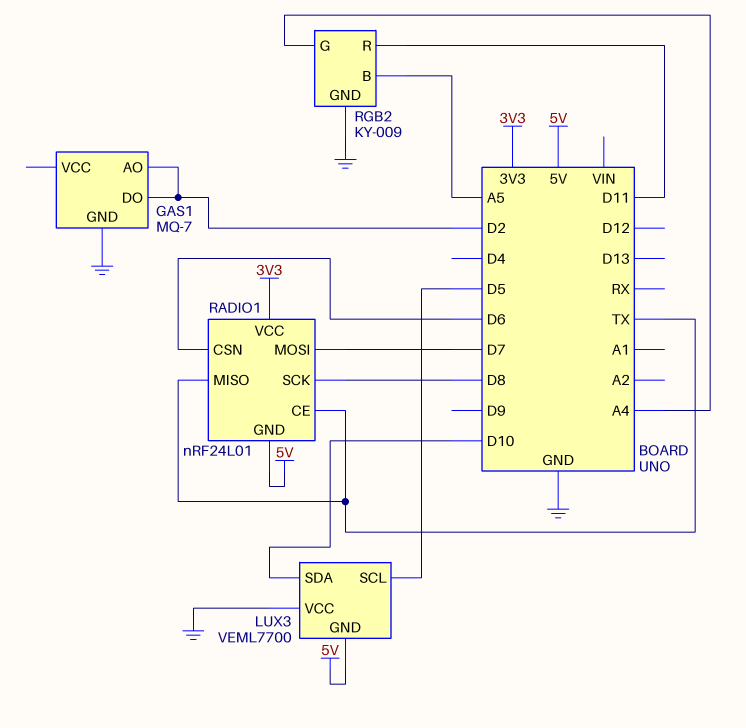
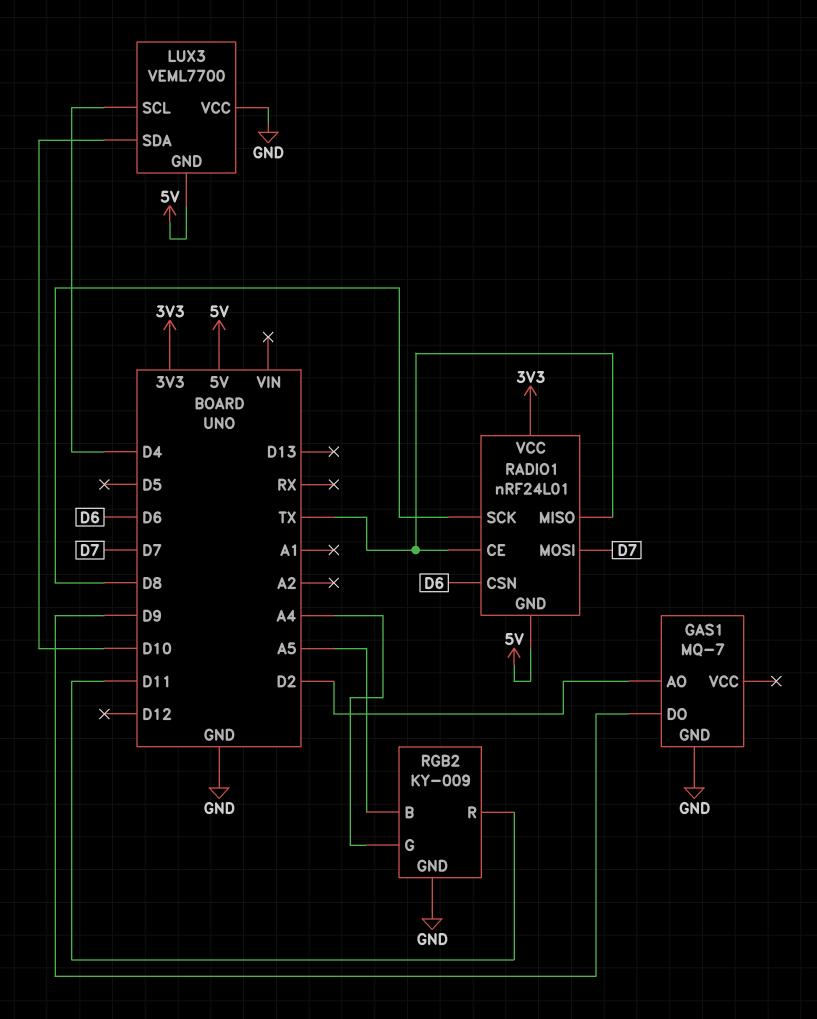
GAS1 pin DO: D2 -> D9
LUX3 pin SCL: D5 -> D4

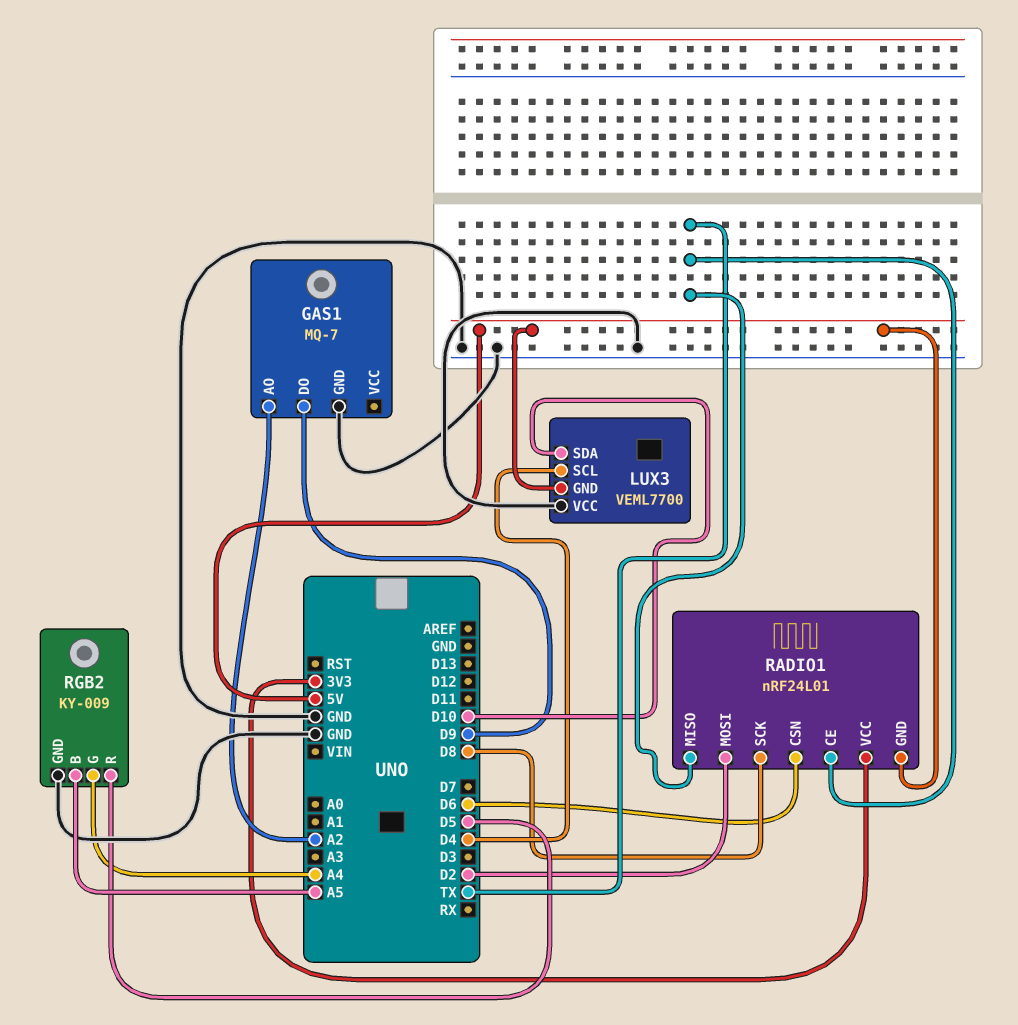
GAS1 pin AO: D2 -> A2
RADIO1 pin MOSI: D7 -> D2
RGB2 pin R: D11 -> D5

